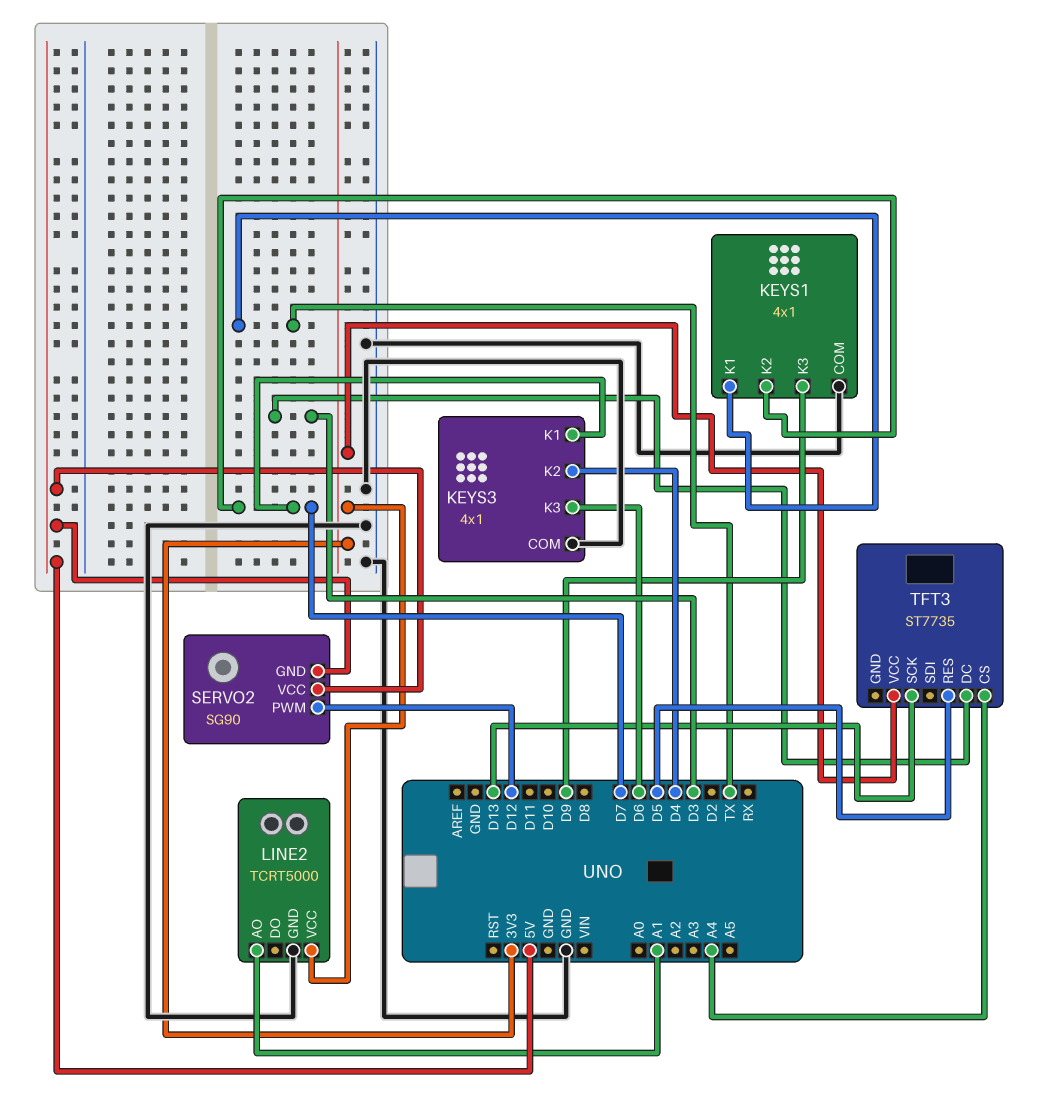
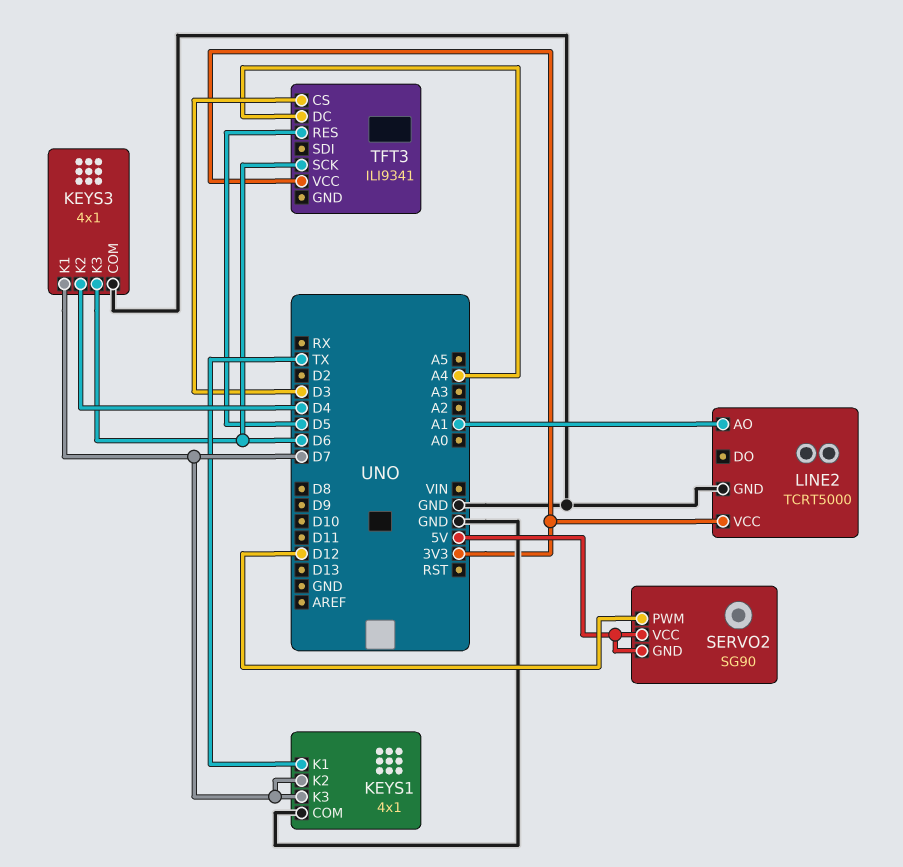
KEYS1 pin K3: D9 -> D7
TFT3: ST7735 -> ILI9341
TFT3 pin CS: A4 -> D3
TFT3 pin DC: D3 -> A4
TFT3 pin SCK: D13 -> D6

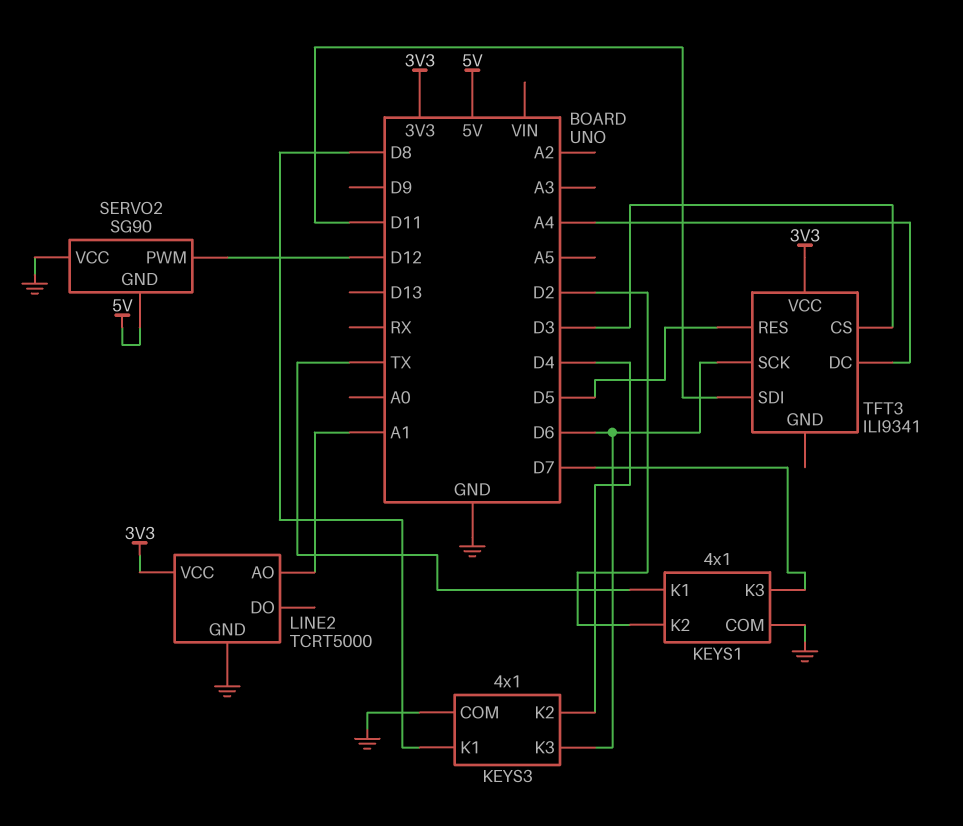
KEYS1 pin K2: D7 -> D2
KEYS3 pin K1: D7 -> D8
SERVO2 pin VCC: 5V -> GND
TFT3 pin SDI: none -> D11

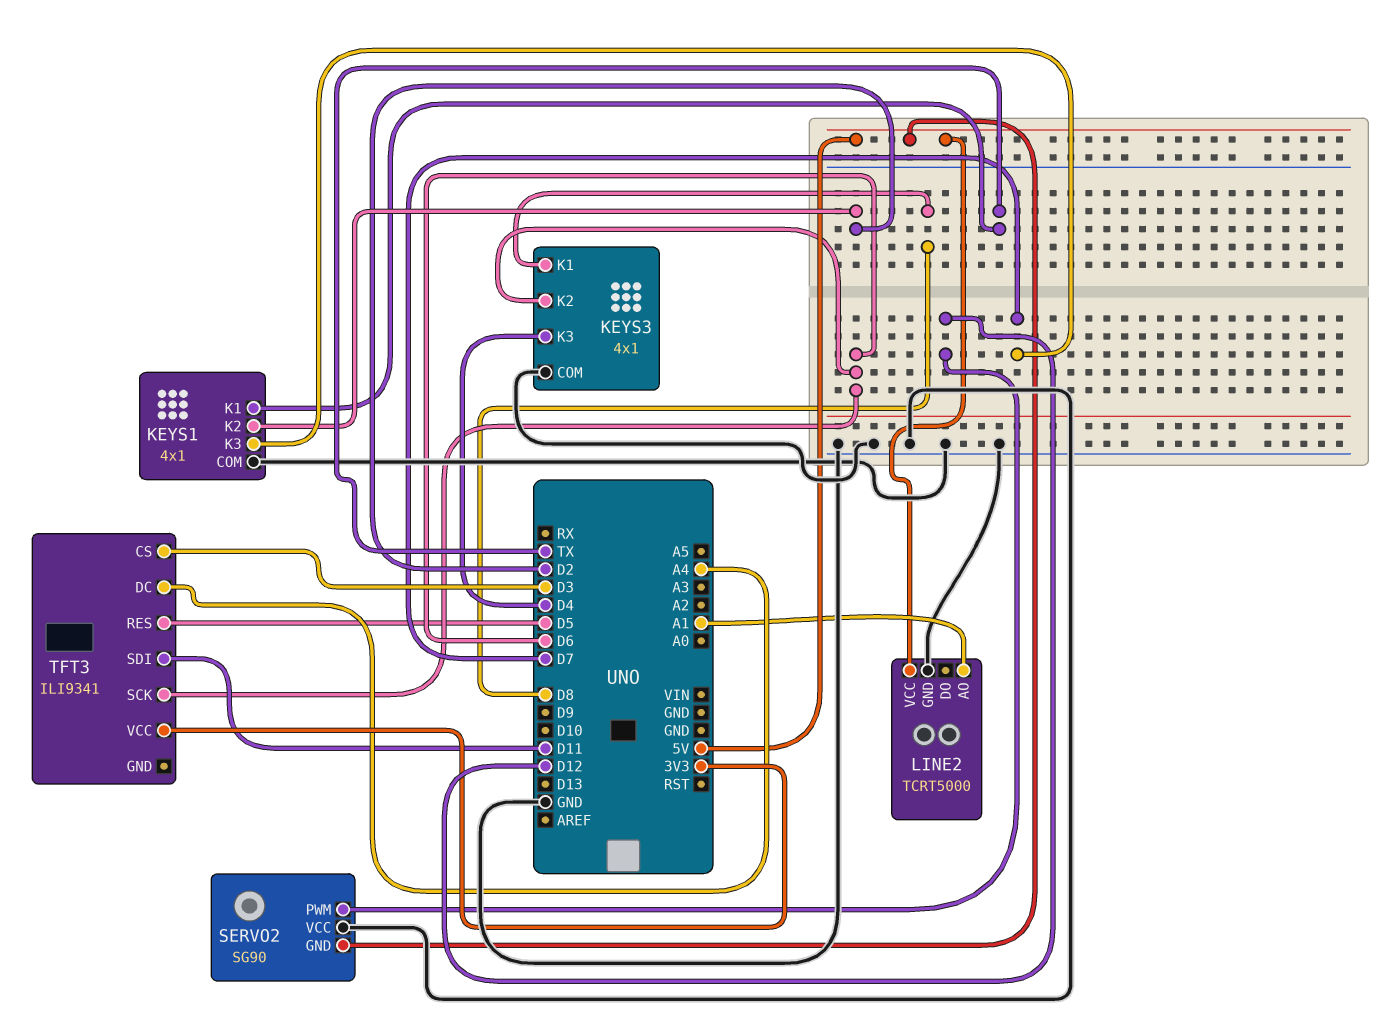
KEYS3 pin K2: D4 -> D6
KEYS3 pin K3: D6 -> D4
LINE2 pin VCC: 3V3 -> 5V

